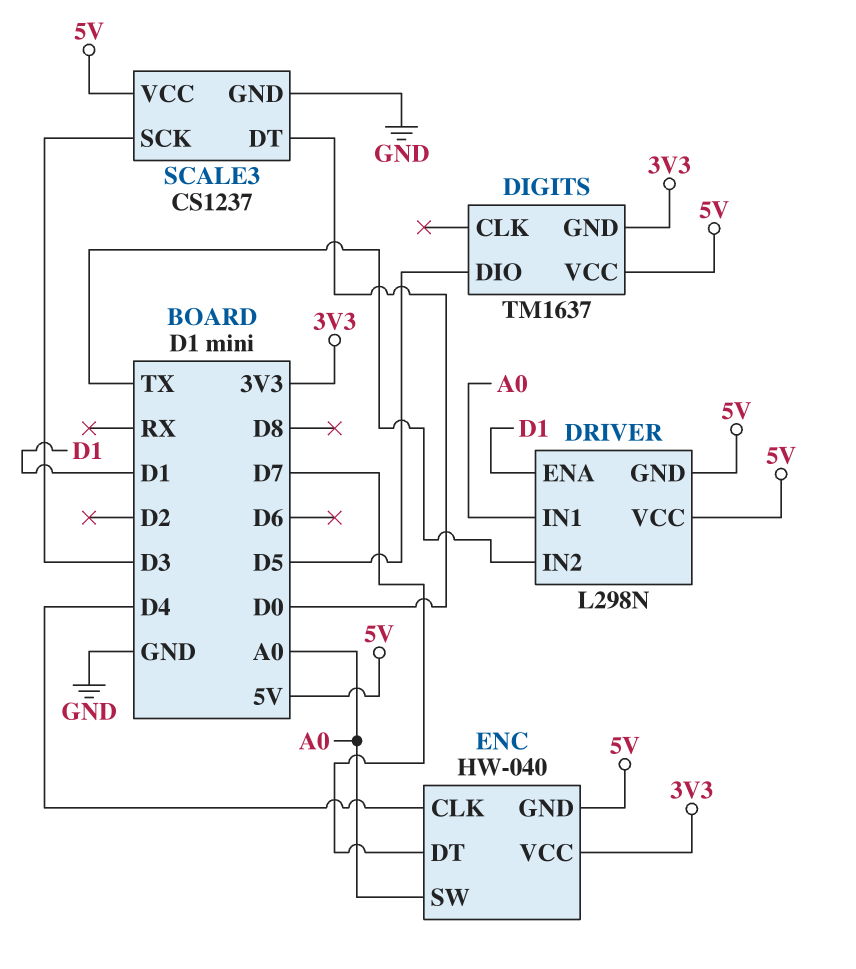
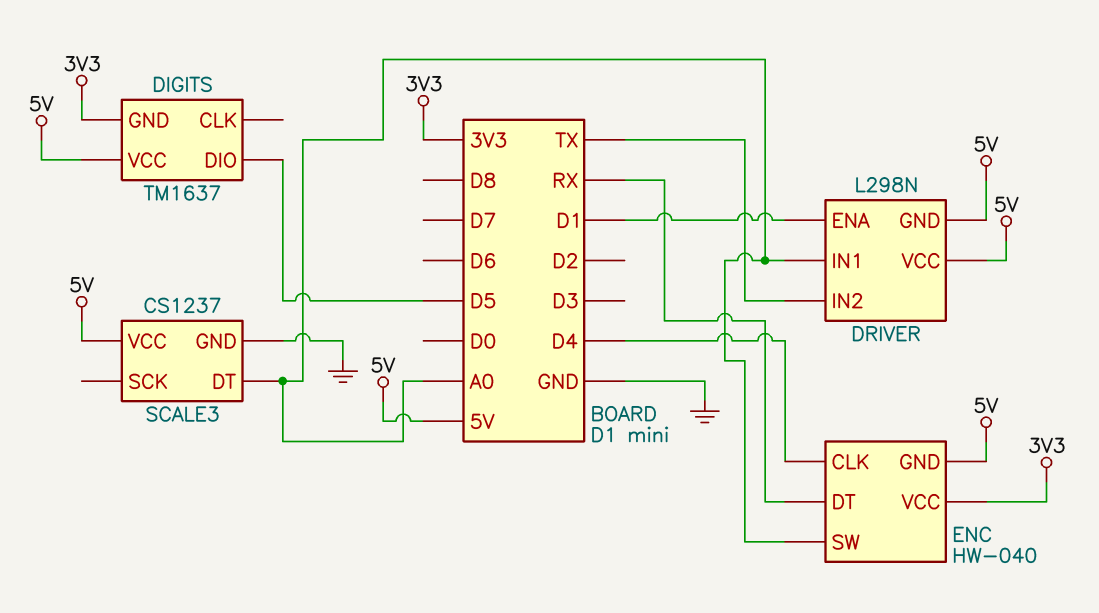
ENC pin DT: D7 -> RX
SCALE3 pin DT: D0 -> A0
SCALE3 pin SCK: D3 -> none

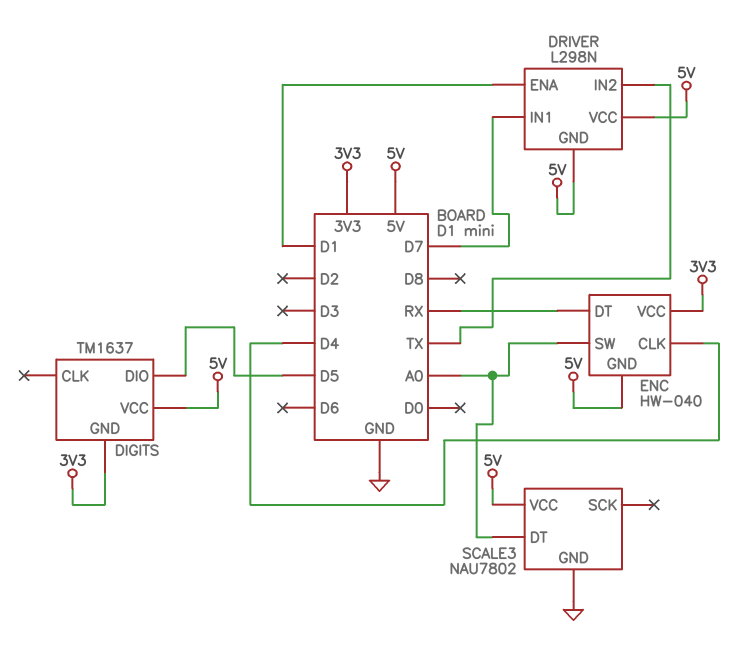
DRIVER pin IN1: A0 -> D7
SCALE3: CS1237 -> NAU7802

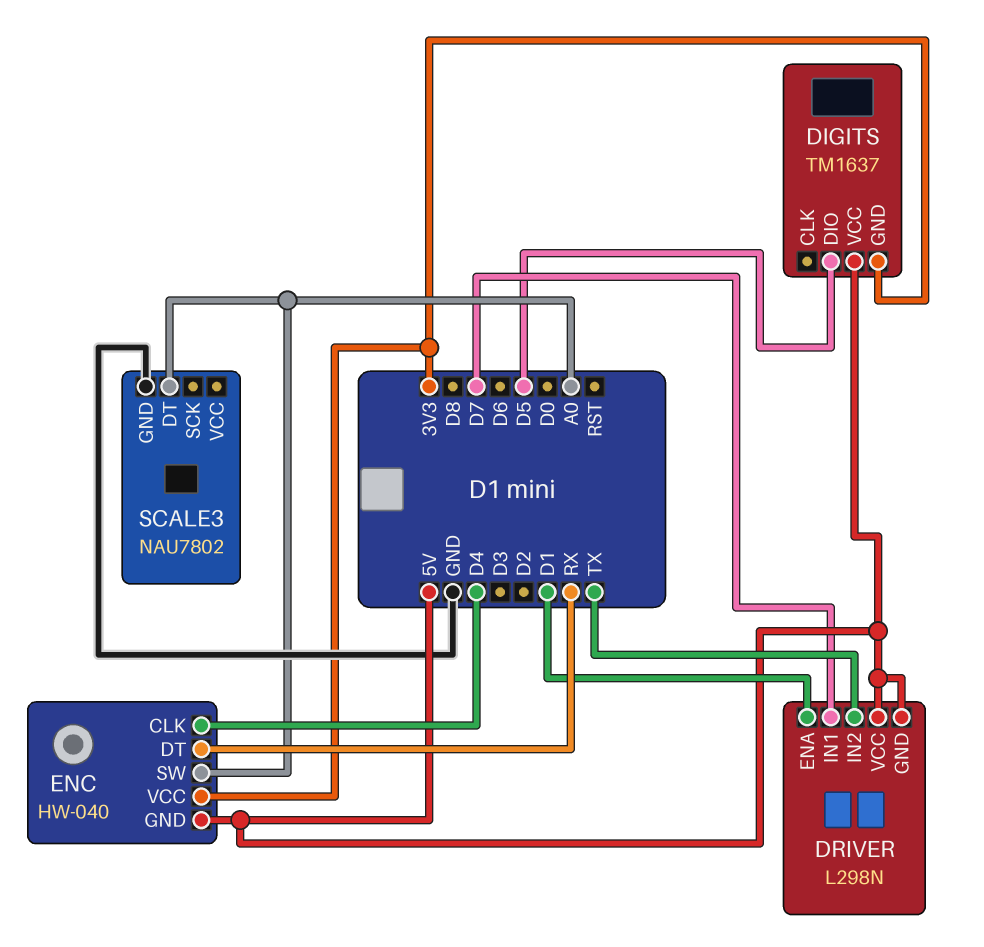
SCALE3 pin VCC: 5V -> none

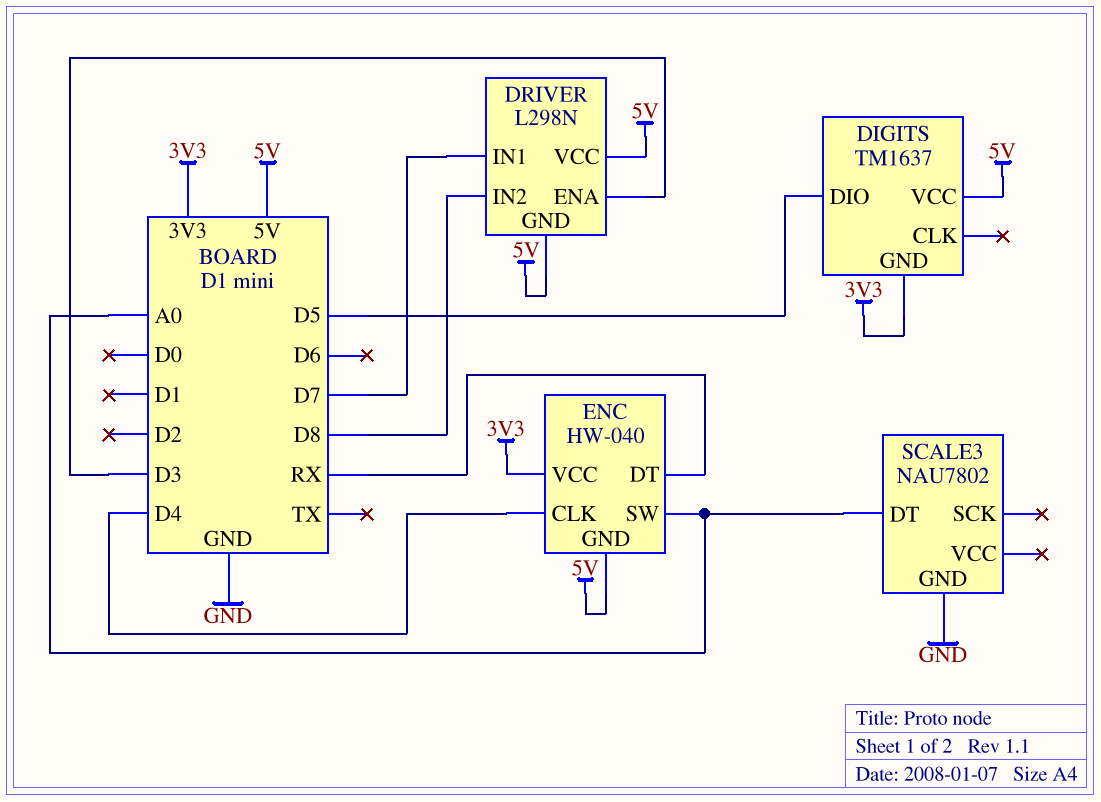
DRIVER pin ENA: D1 -> D3
DRIVER pin IN2: TX -> D8

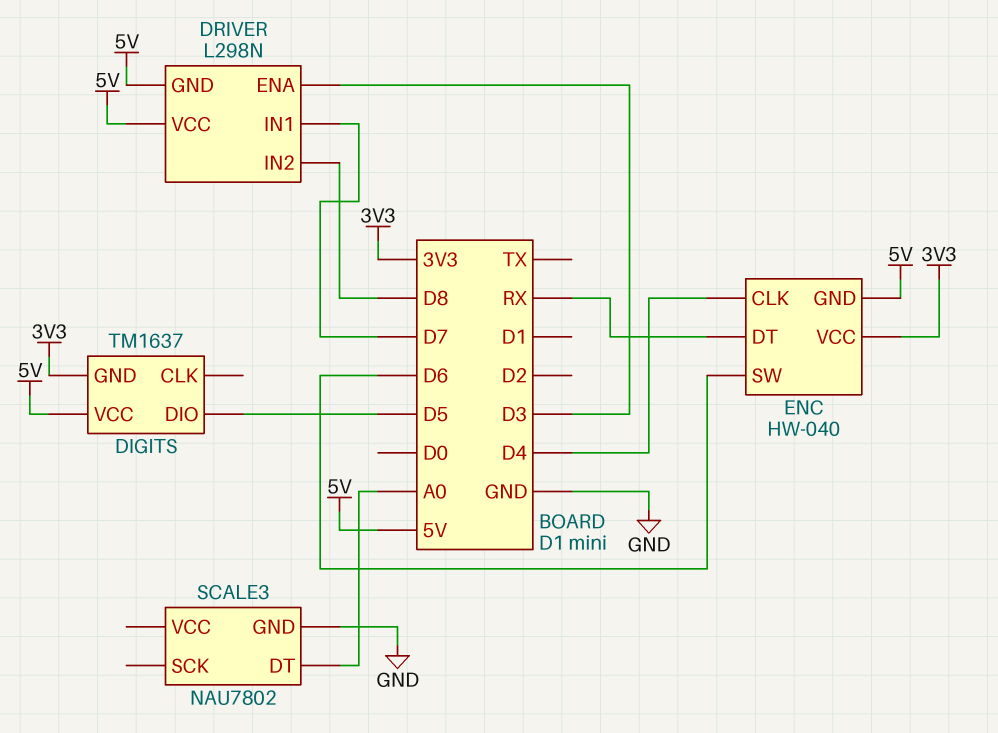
ENC pin SW: A0 -> D6

